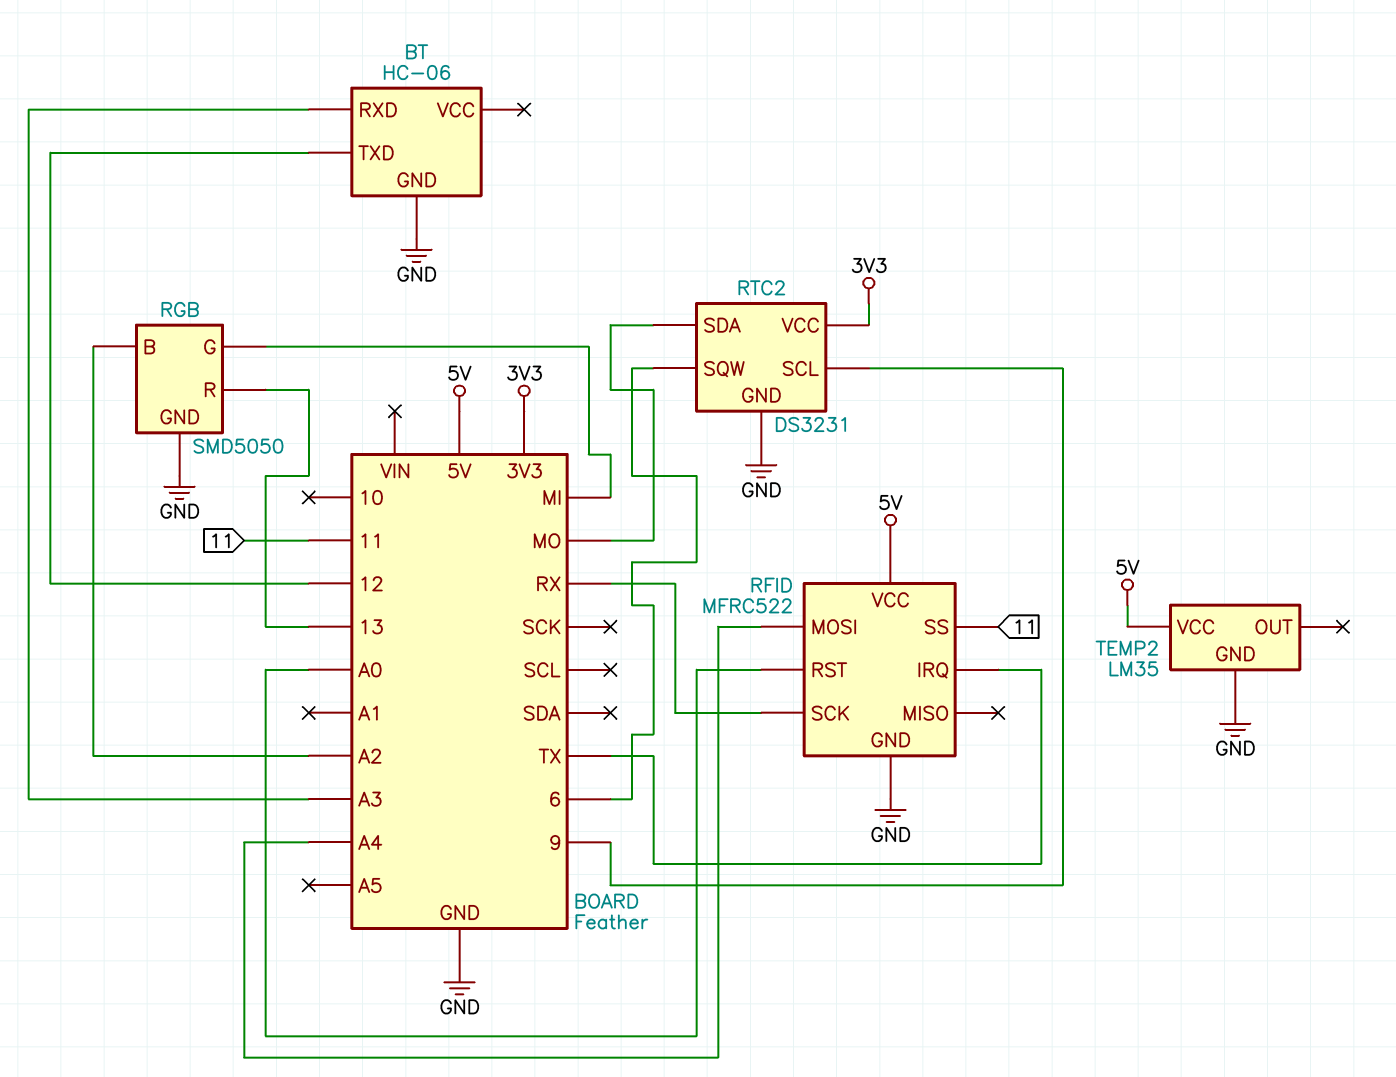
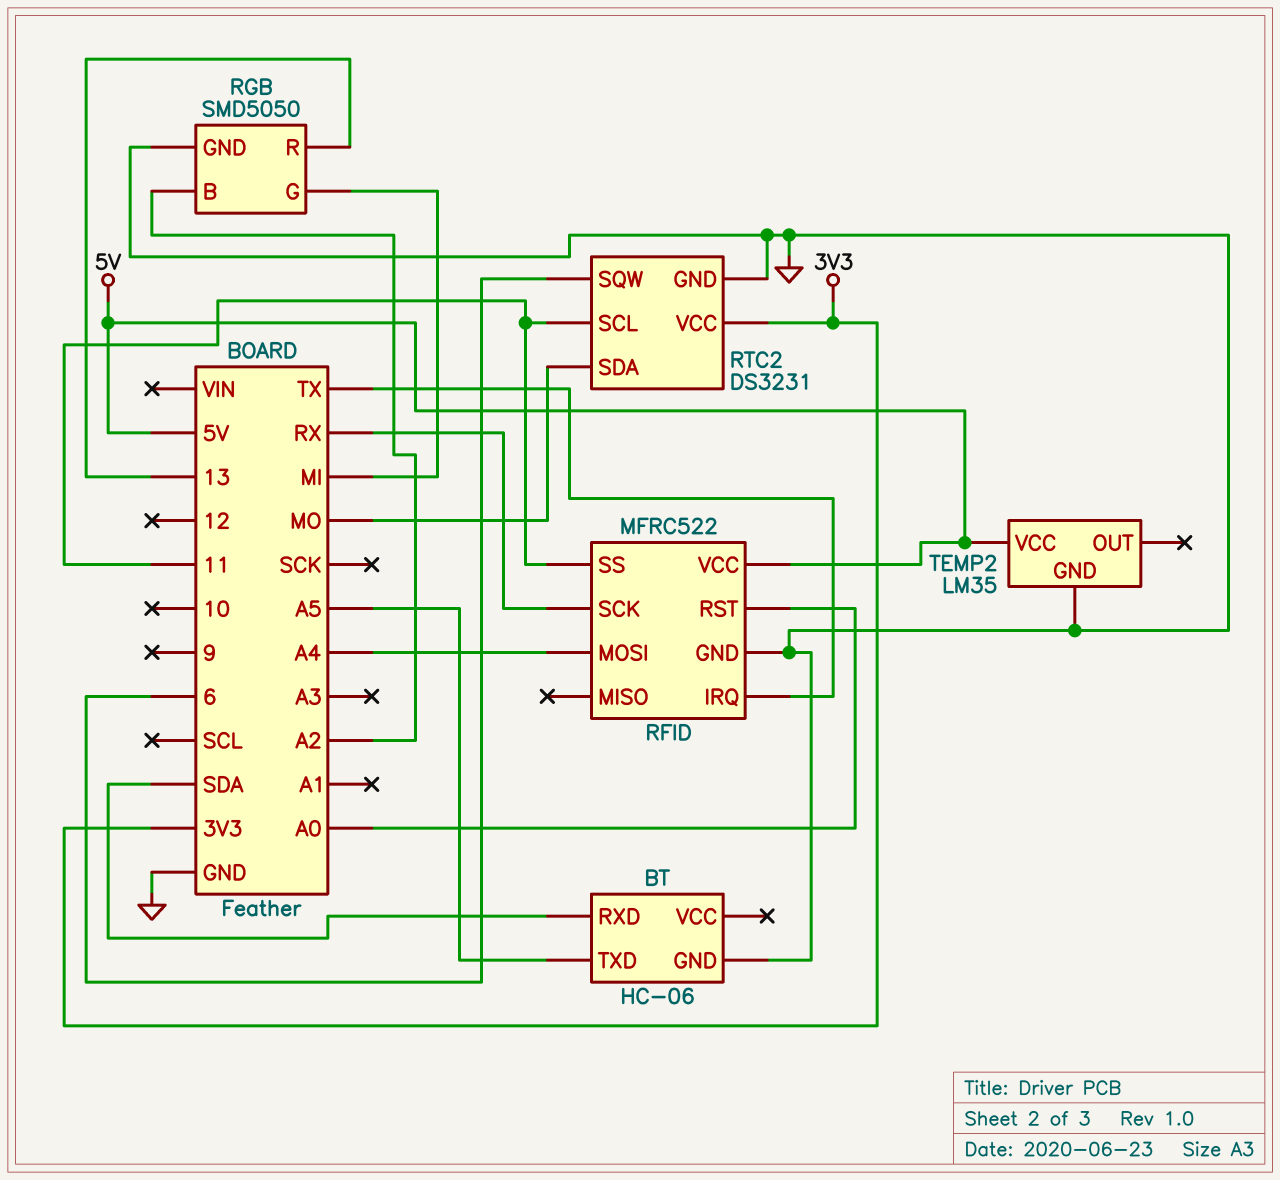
BT pin RXD: A3 -> SDA
BT pin TXD: 12 -> A5
RTC2 pin SCL: 9 -> 11

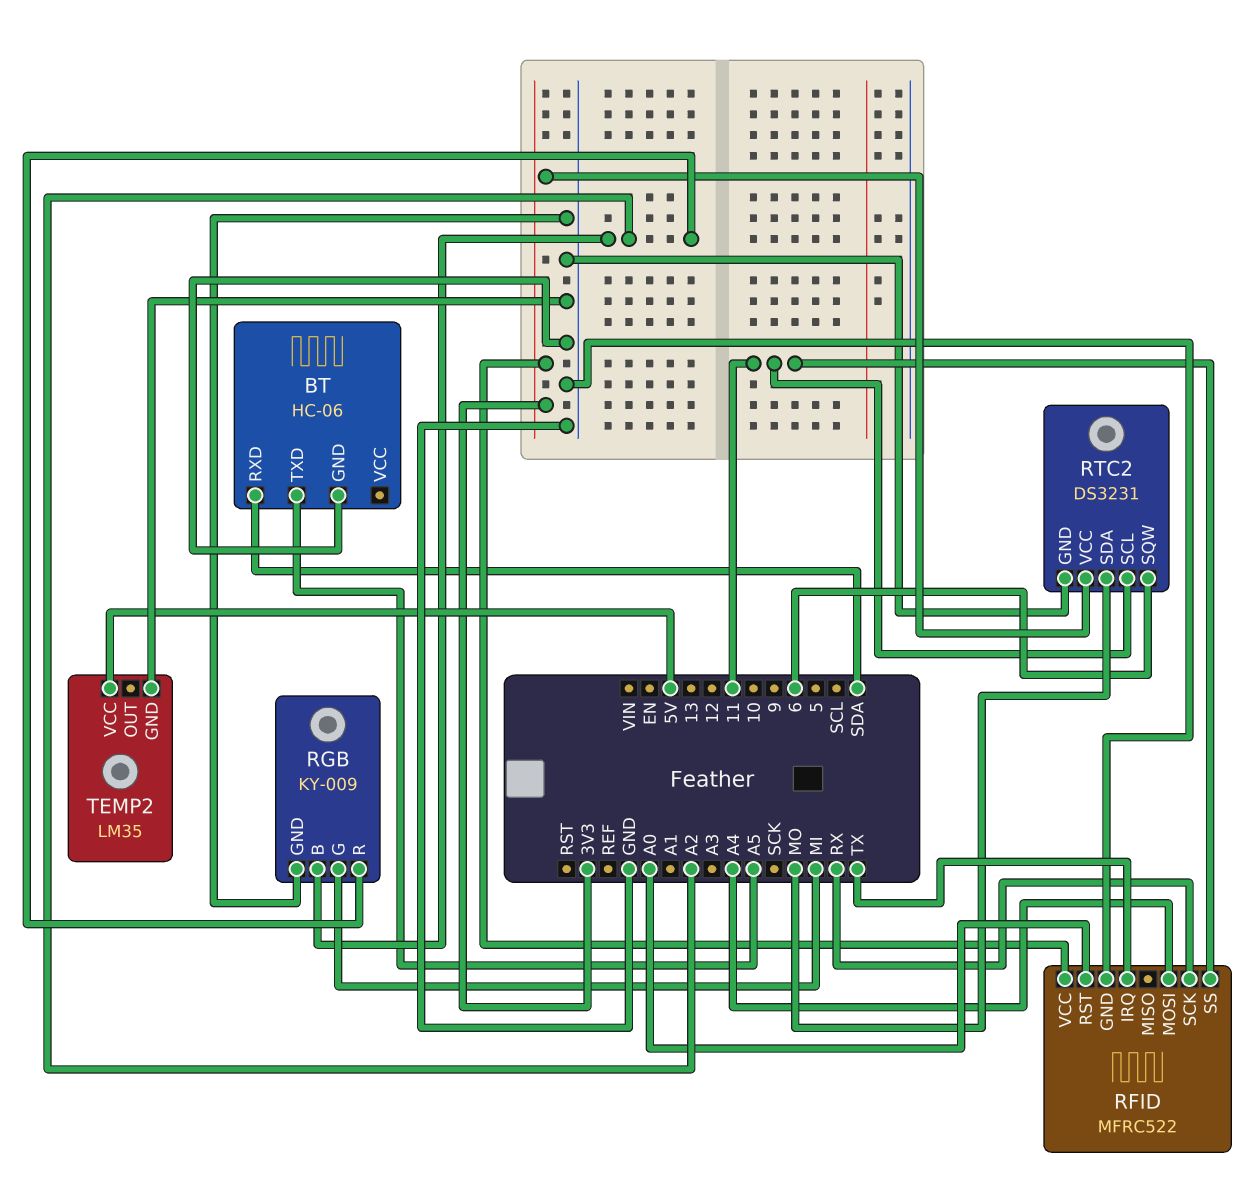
RFID pin VCC: 5V -> 3V3
RGB: SMD5050 -> KY-009
RGB pin R: 13 -> A2

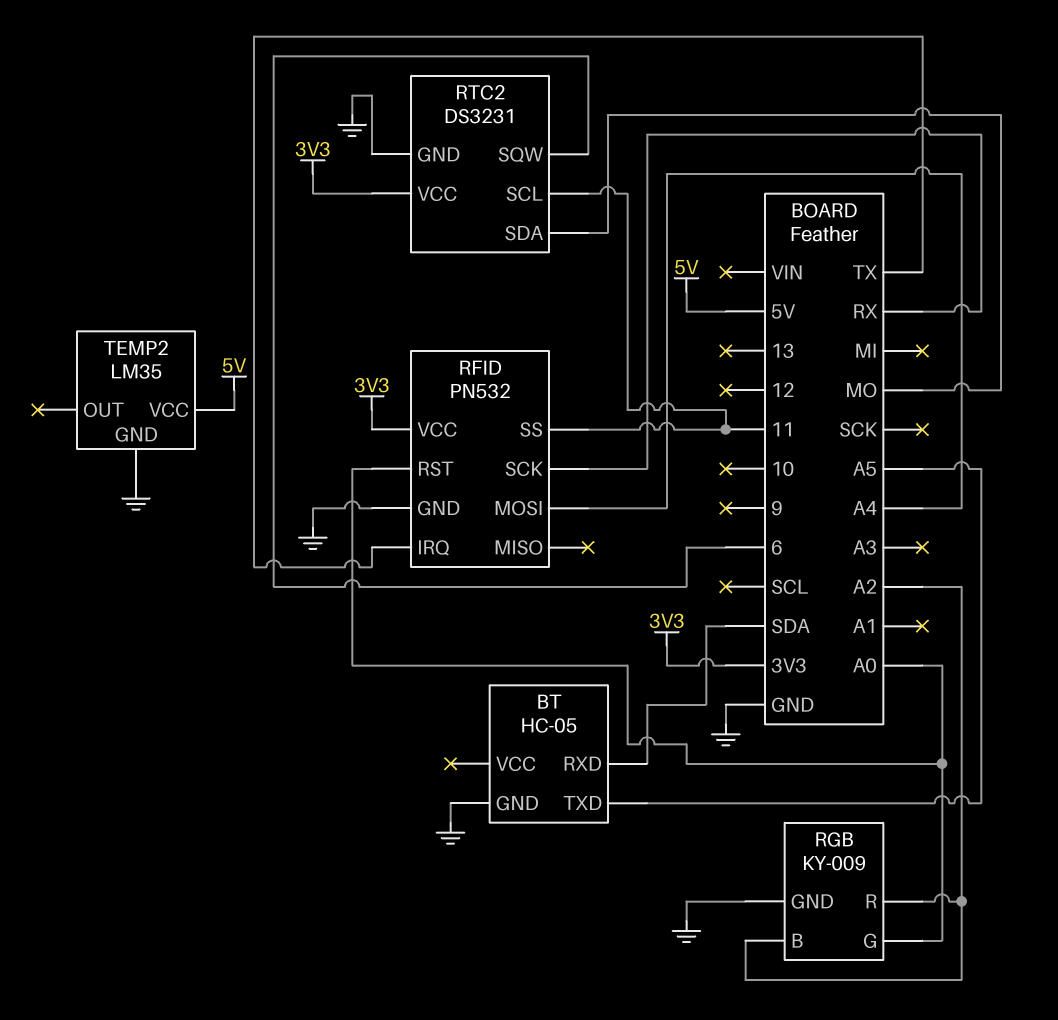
BT: HC-06 -> HC-05
RFID: MFRC522 -> PN532
RGB pin G: MI -> A0

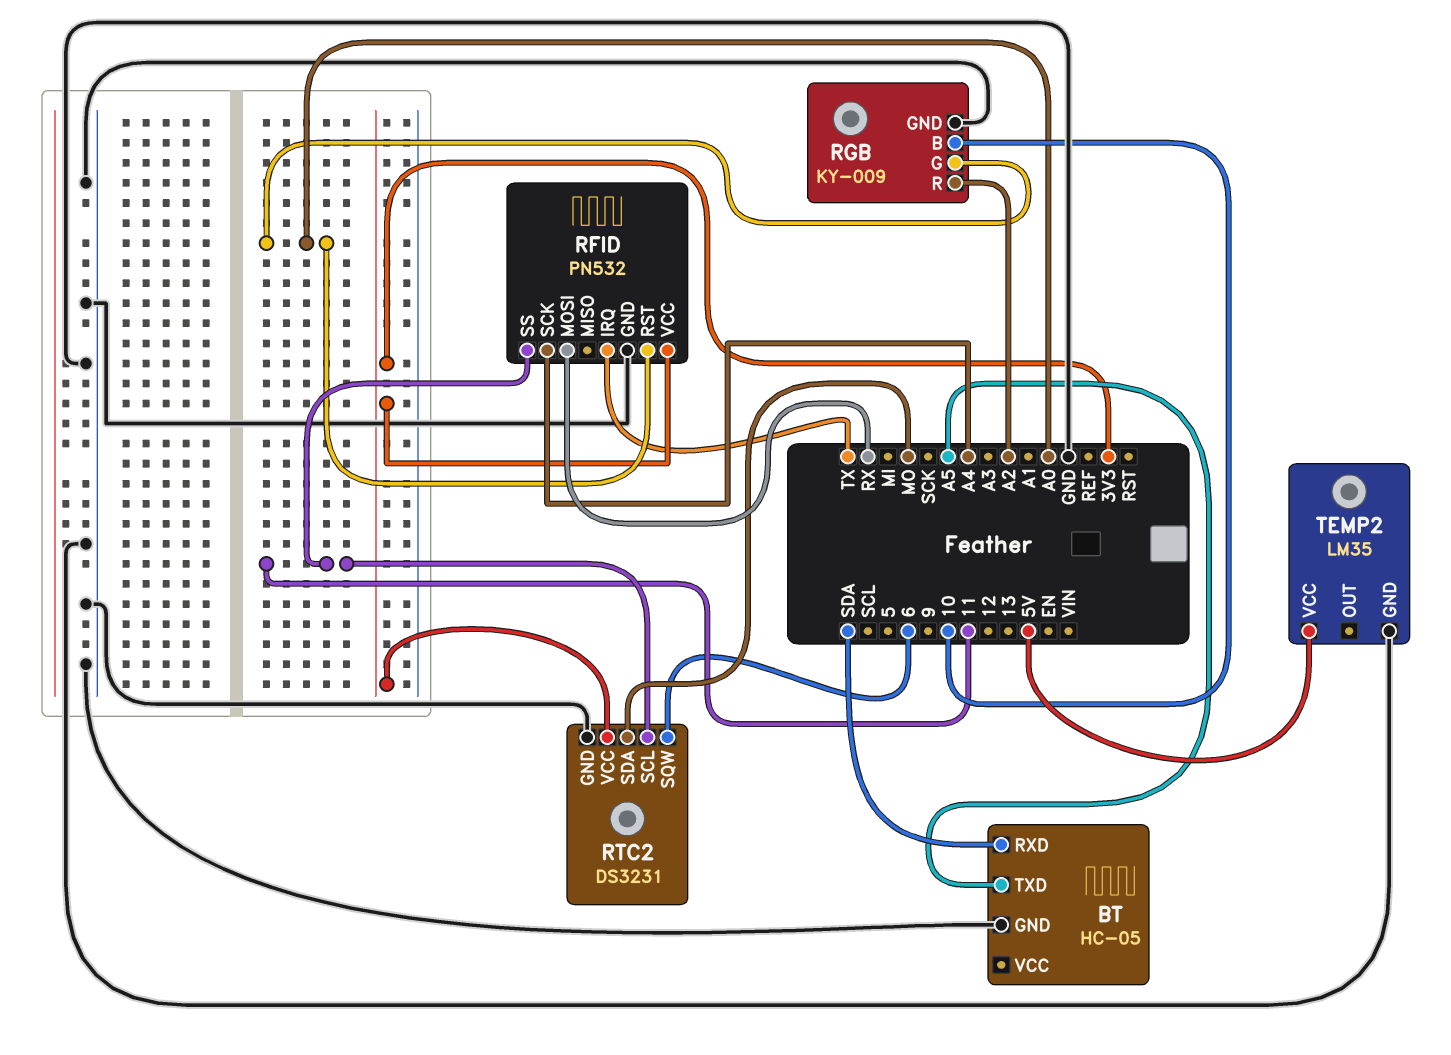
RFID pin MOSI: A4 -> RX
RFID pin SCK: RX -> A4
RGB pin B: A2 -> 10

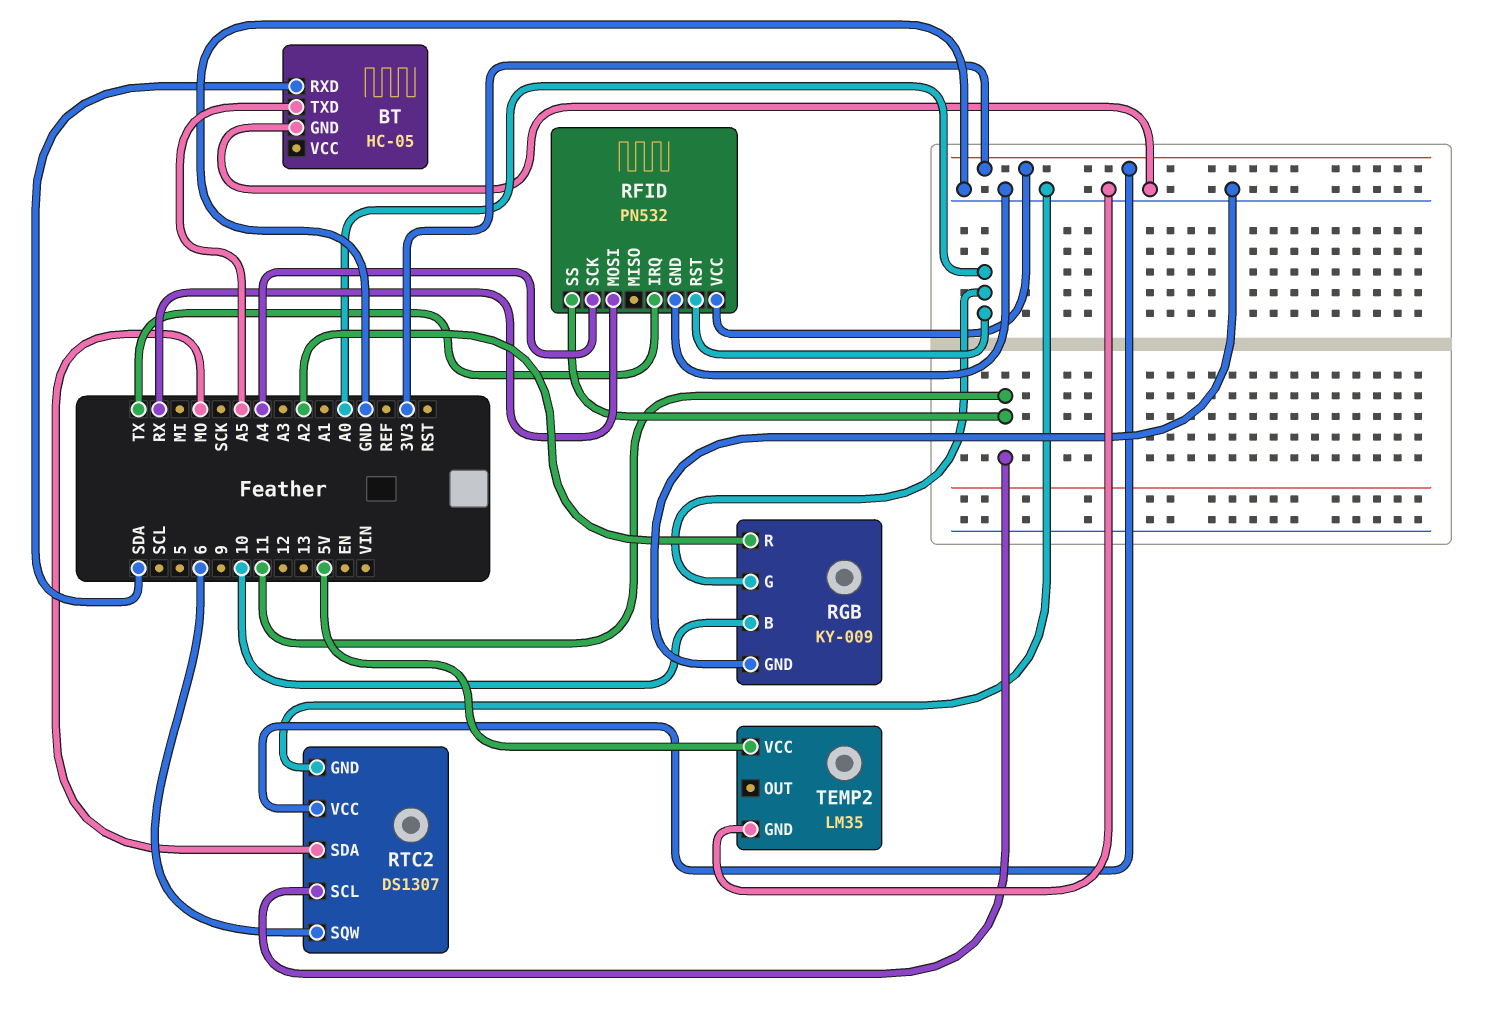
RTC2: DS3231 -> DS1307

